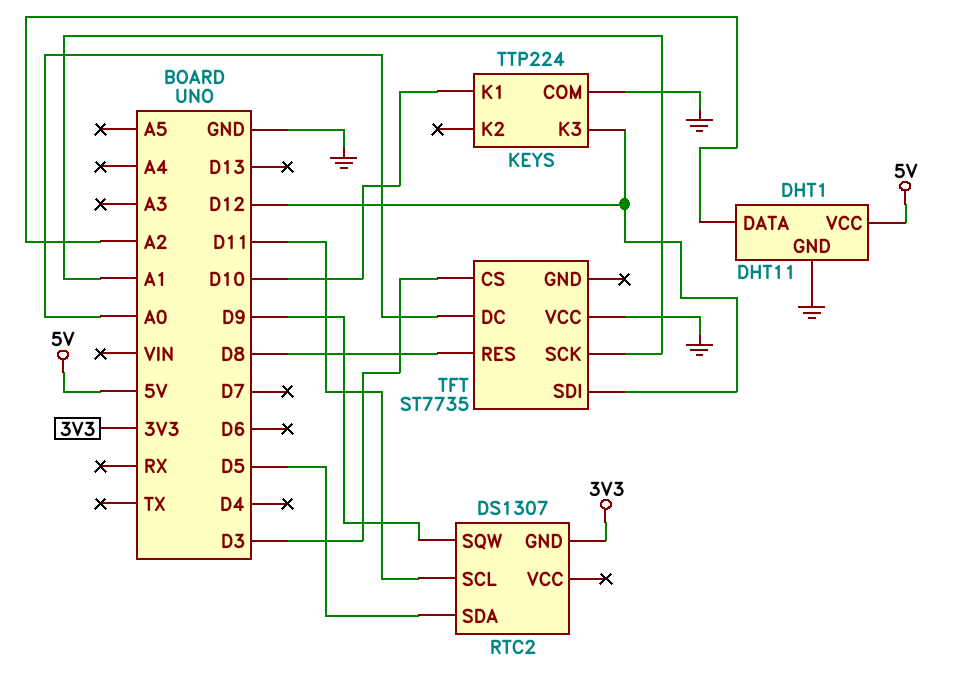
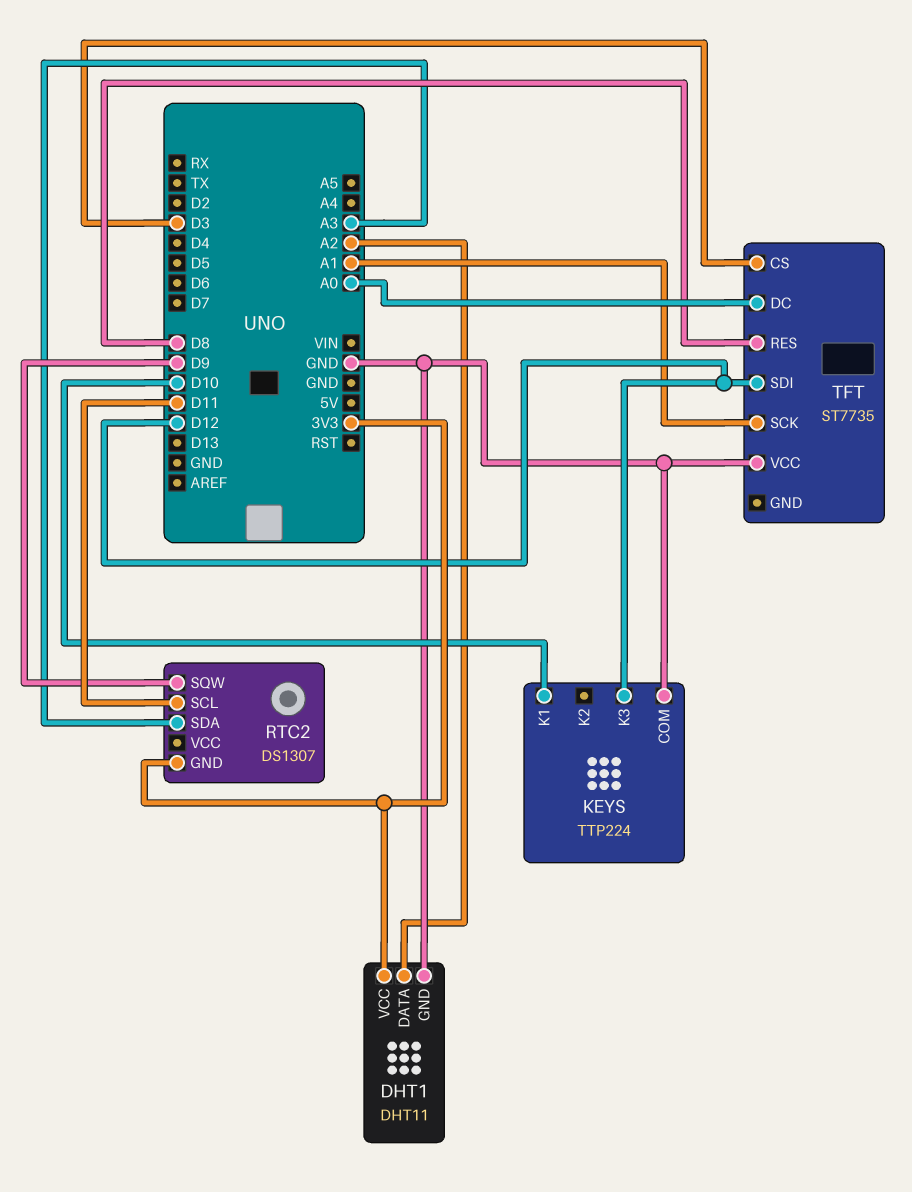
DHT1 pin VCC: 5V -> 3V3
RTC2 pin SDA: D5 -> A3

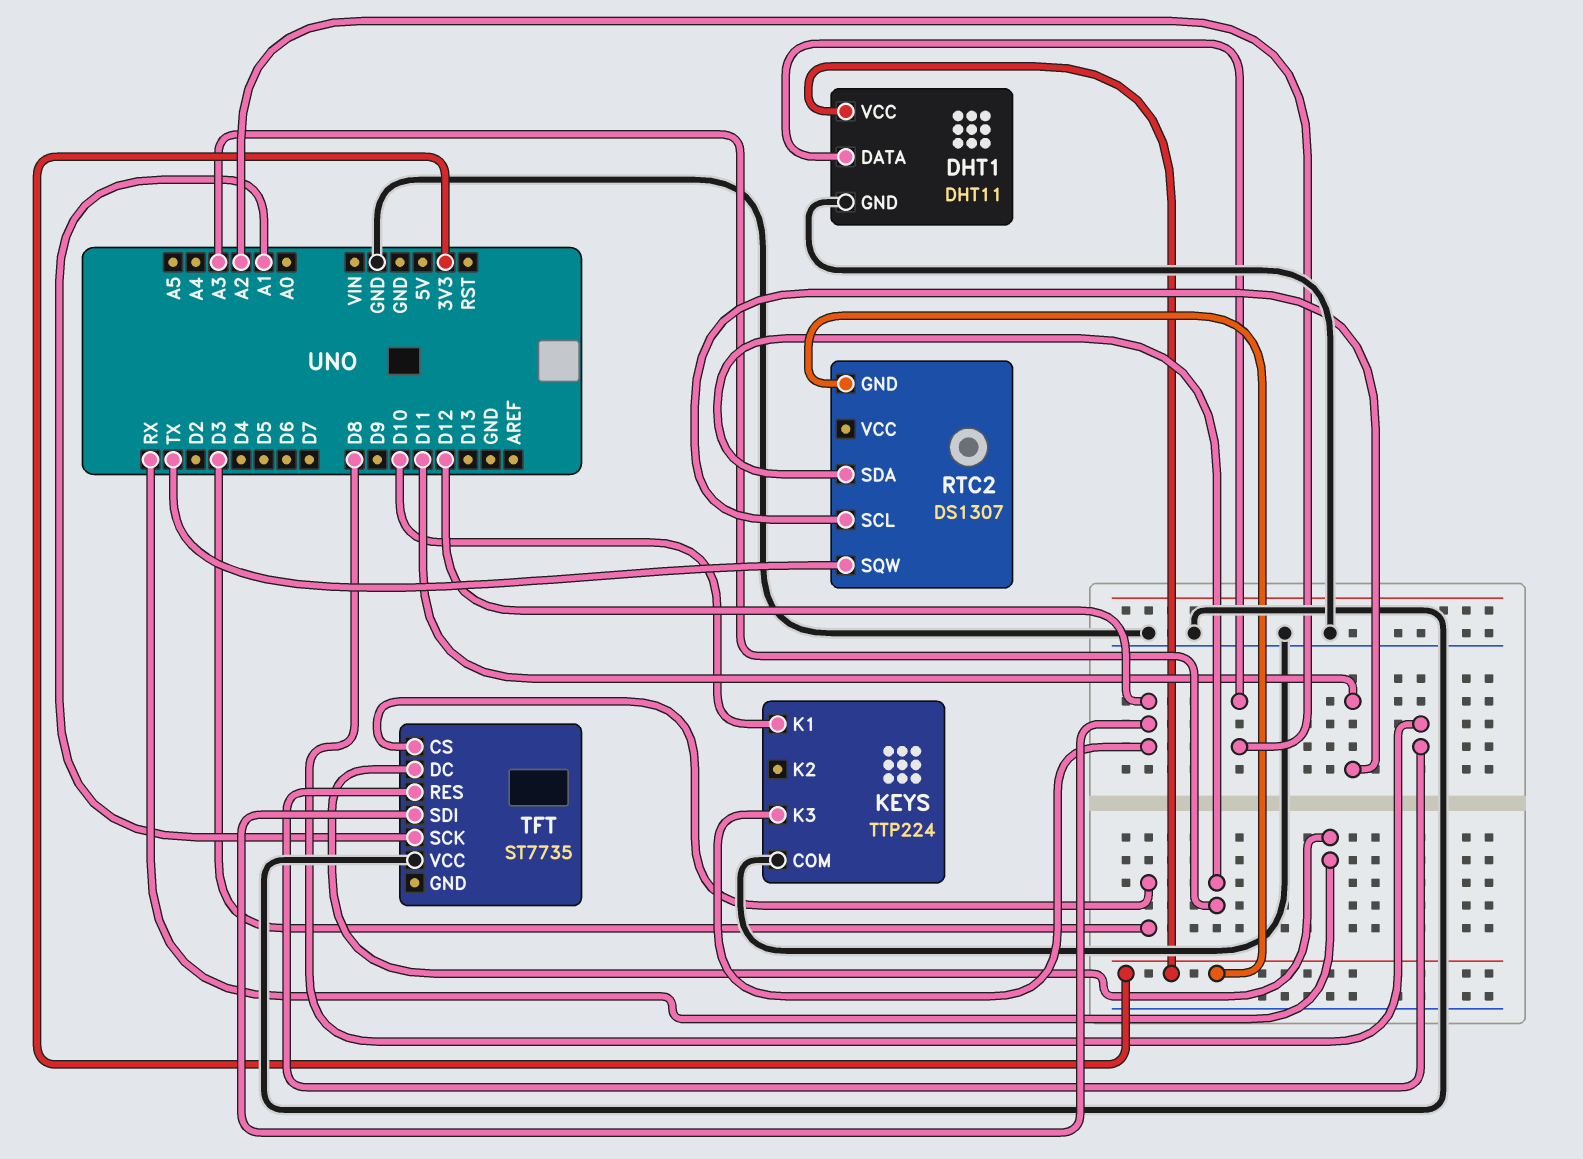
RTC2 pin SQW: D9 -> TX
TFT pin DC: A0 -> RX

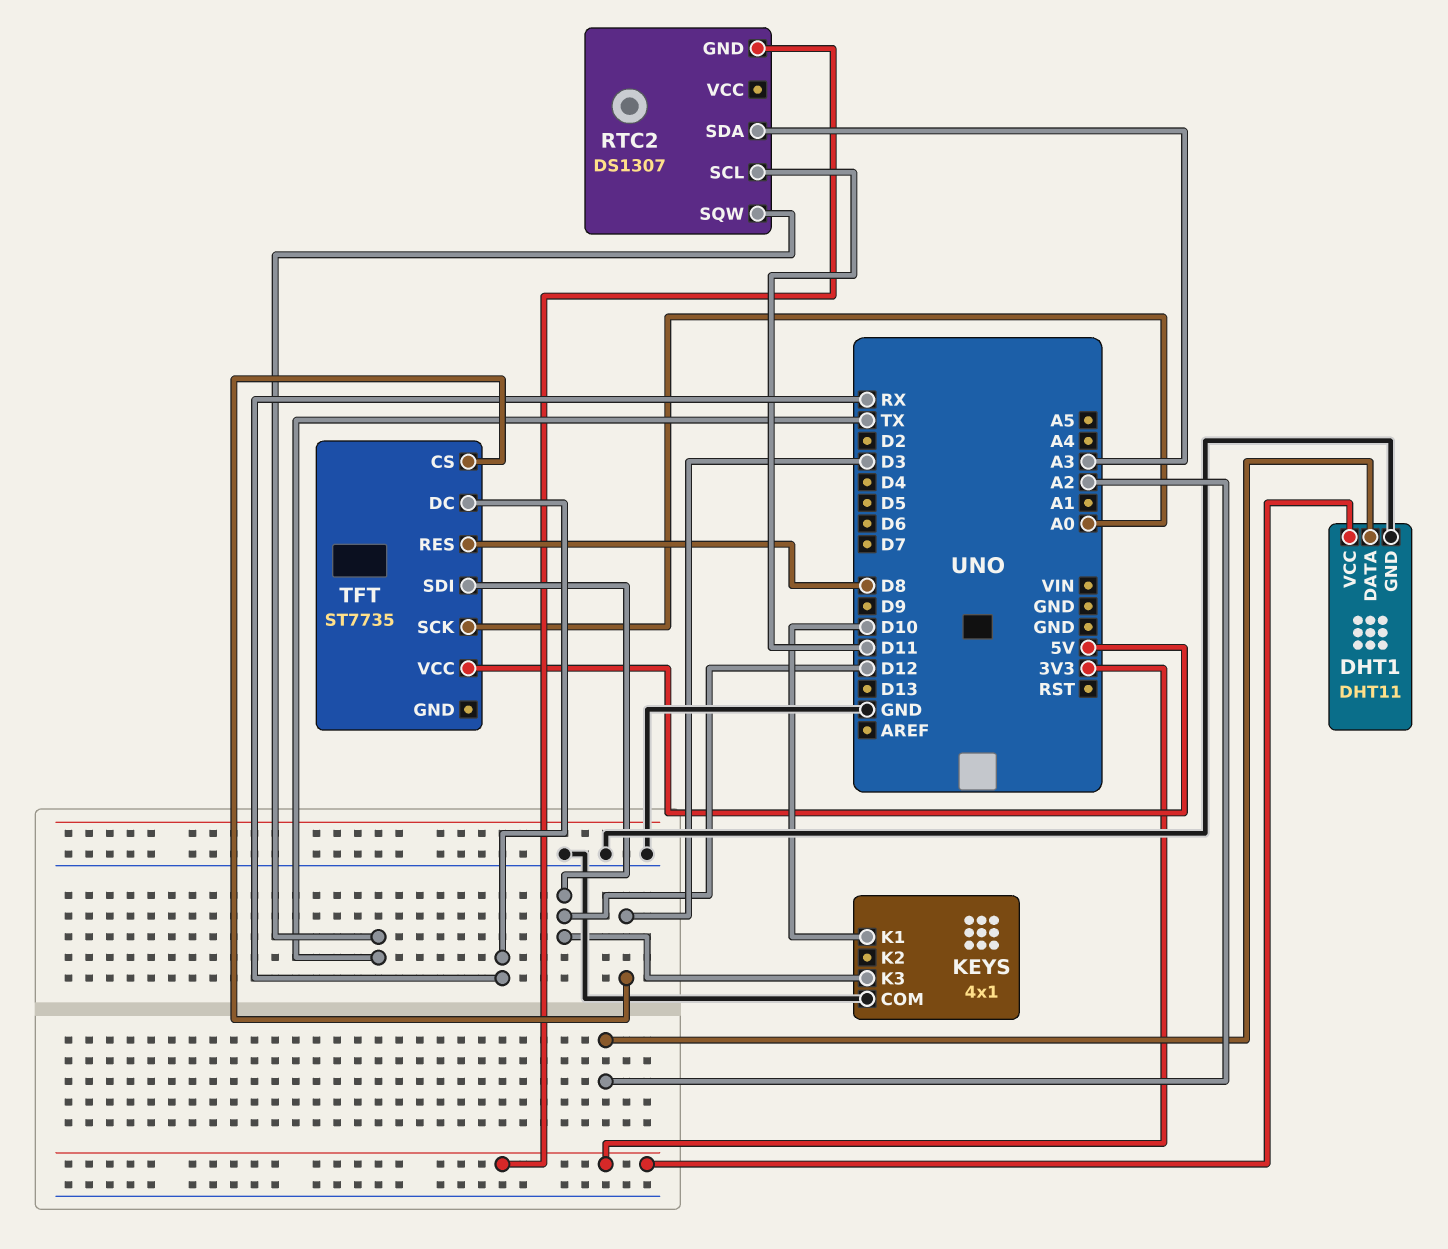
KEYS: TTP224 -> 4x1
TFT pin SCK: A1 -> A0
TFT pin VCC: GND -> 5V

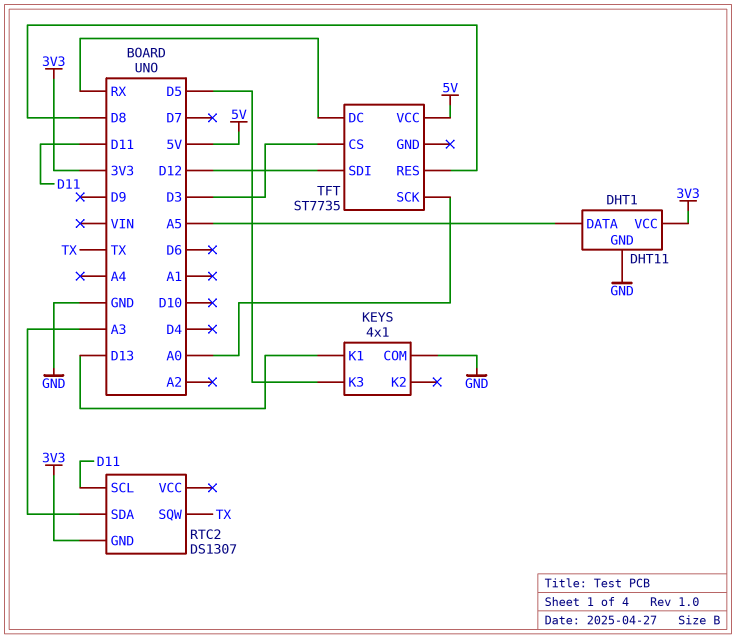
DHT1 pin DATA: A2 -> A5
KEYS pin K1: D10 -> D13
KEYS pin K3: D12 -> D5

